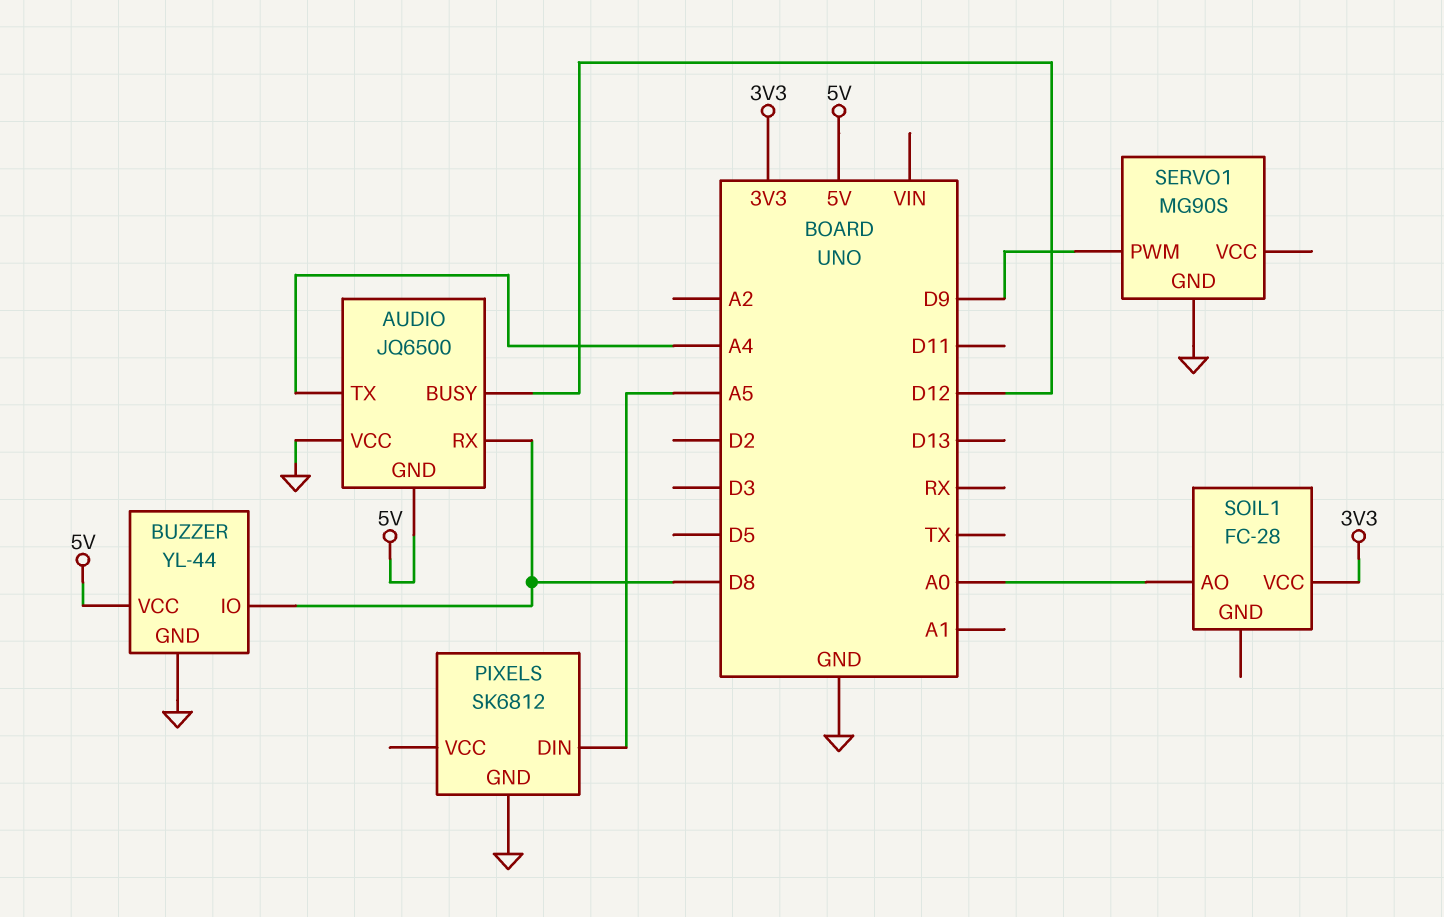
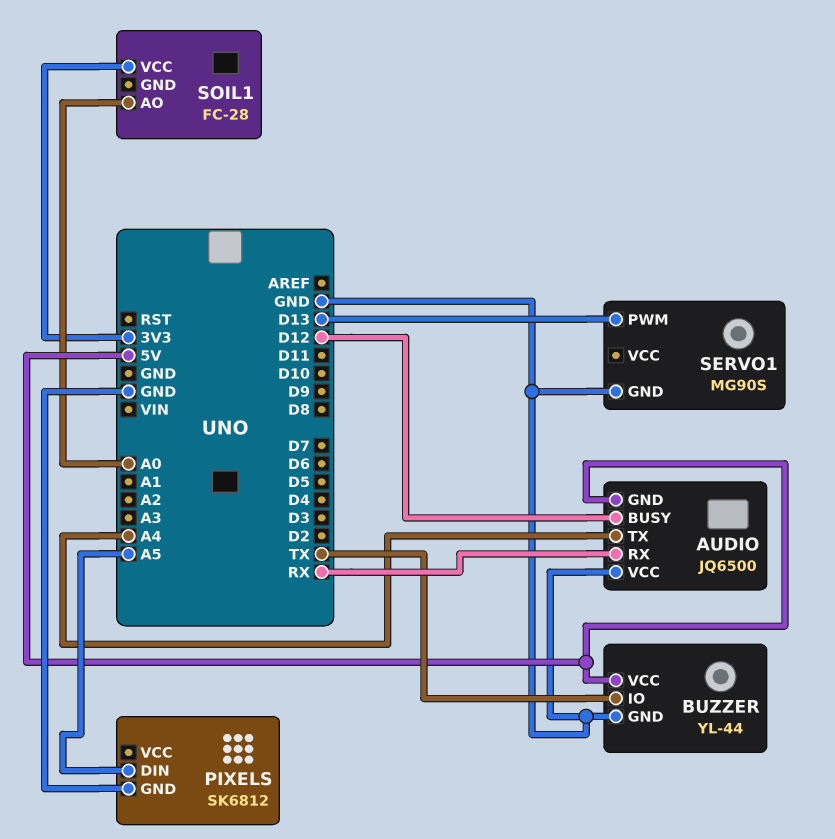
AUDIO pin RX: D8 -> RX
BUZZER pin IO: D8 -> TX
SERVO1 pin PWM: D9 -> D13

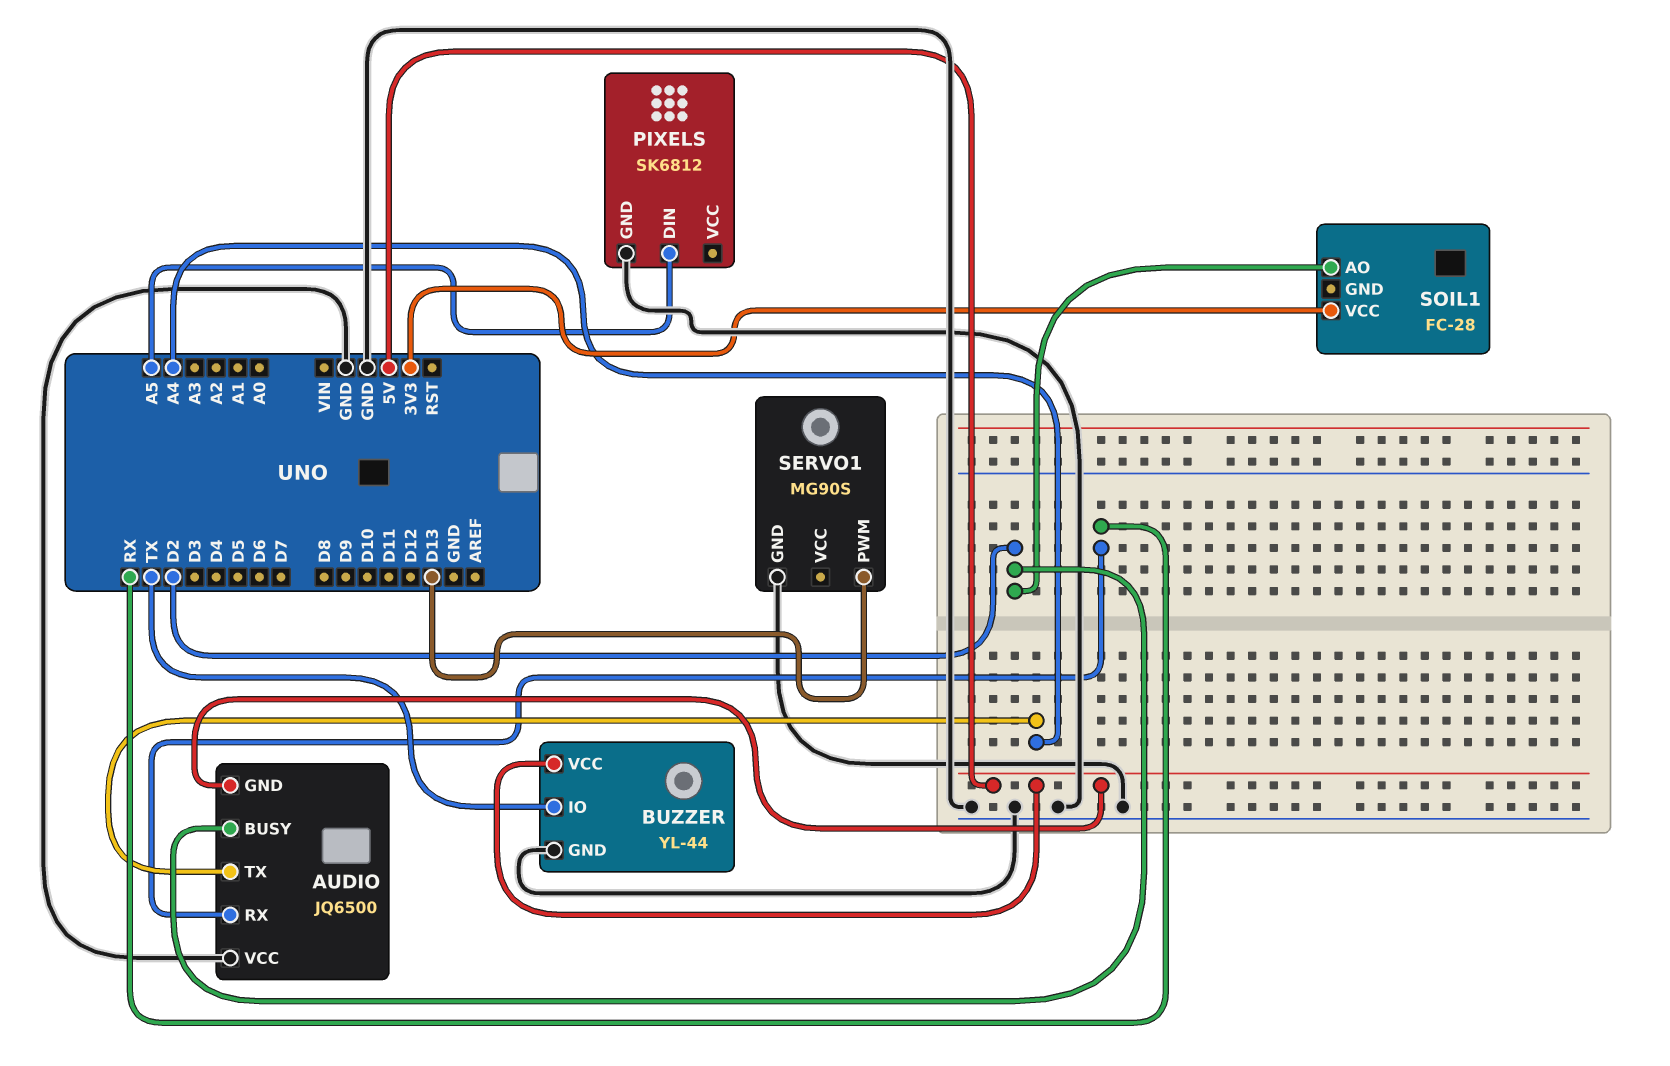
AUDIO pin BUSY: D12 -> D2
SOIL1 pin AO: A0 -> D2

